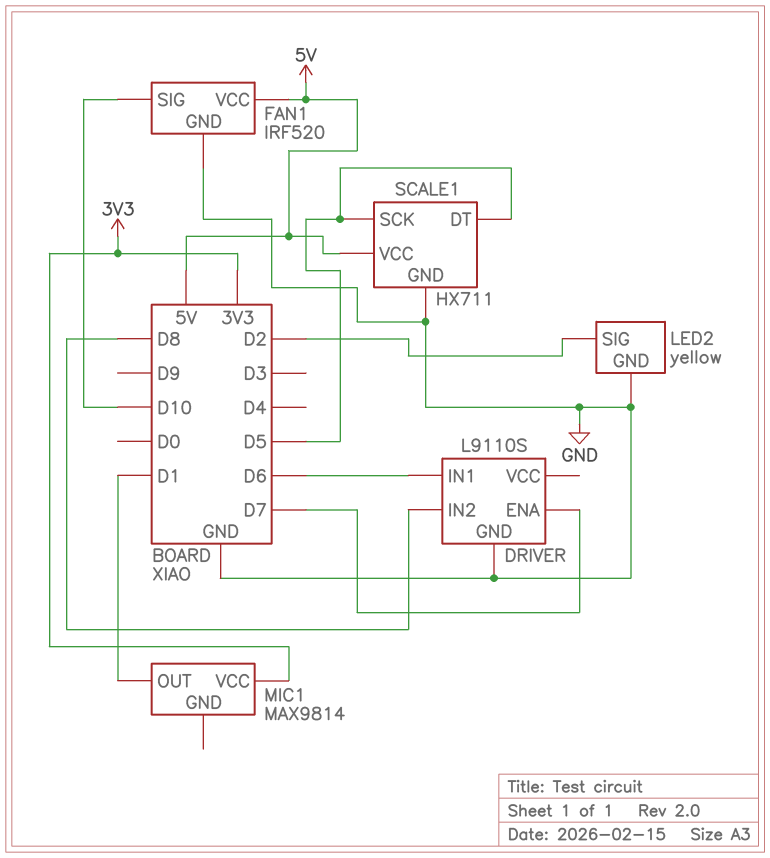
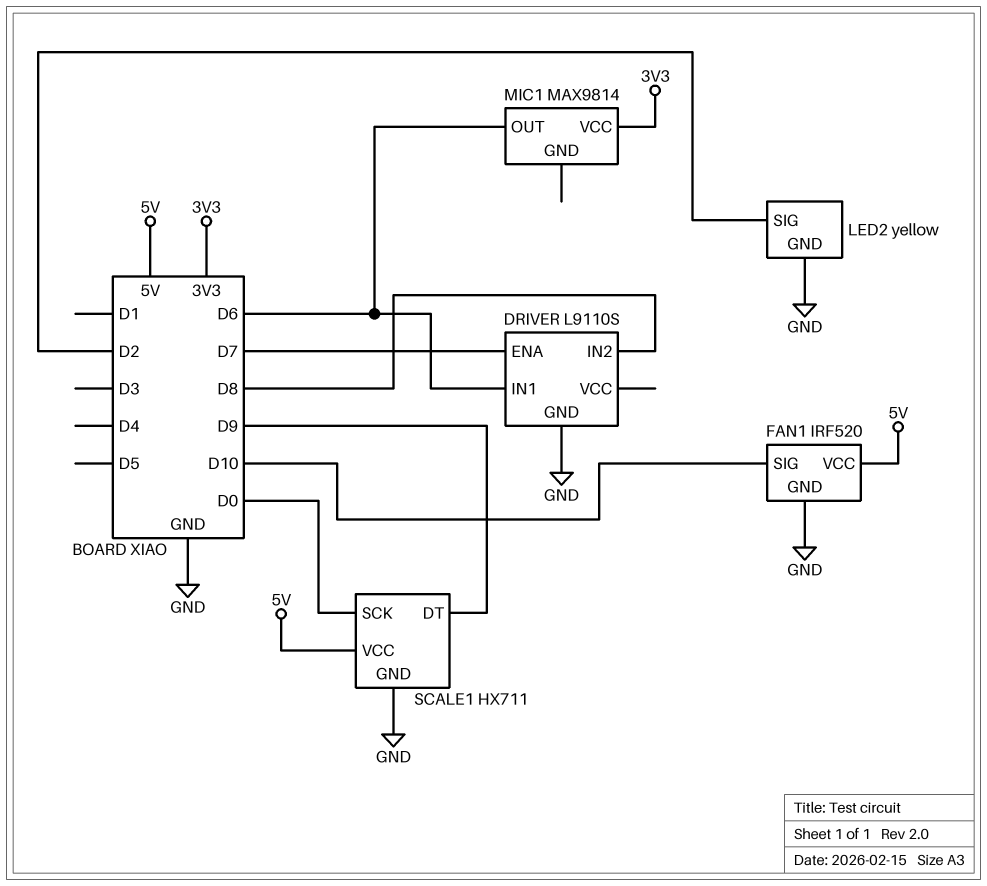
MIC1 pin OUT: D1 -> D6
SCALE1 pin DT: D5 -> D9
SCALE1 pin SCK: D5 -> D0

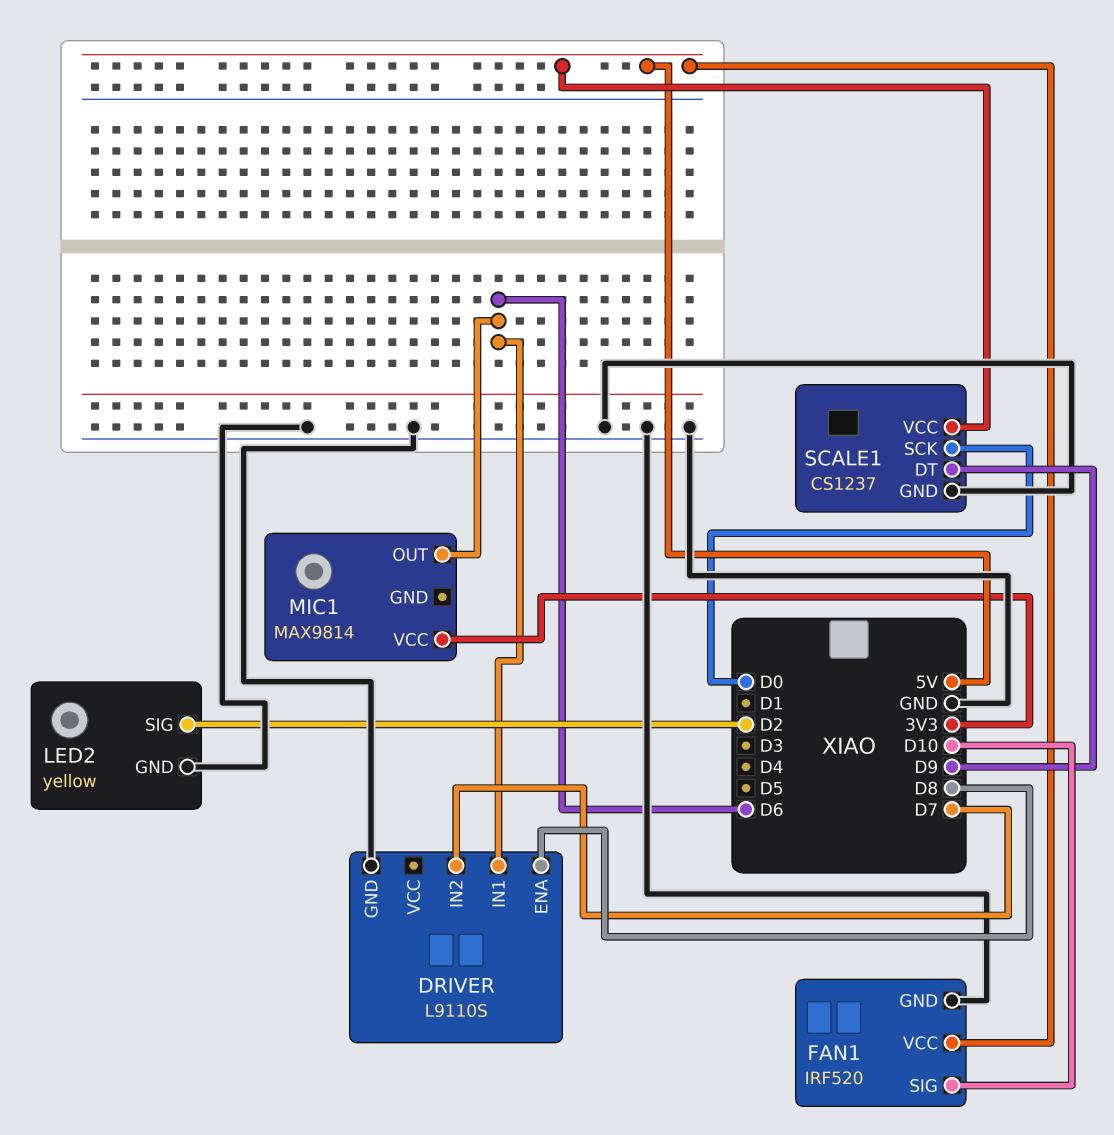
DRIVER pin ENA: D7 -> D8
DRIVER pin IN2: D8 -> D7
SCALE1: HX711 -> CS1237

